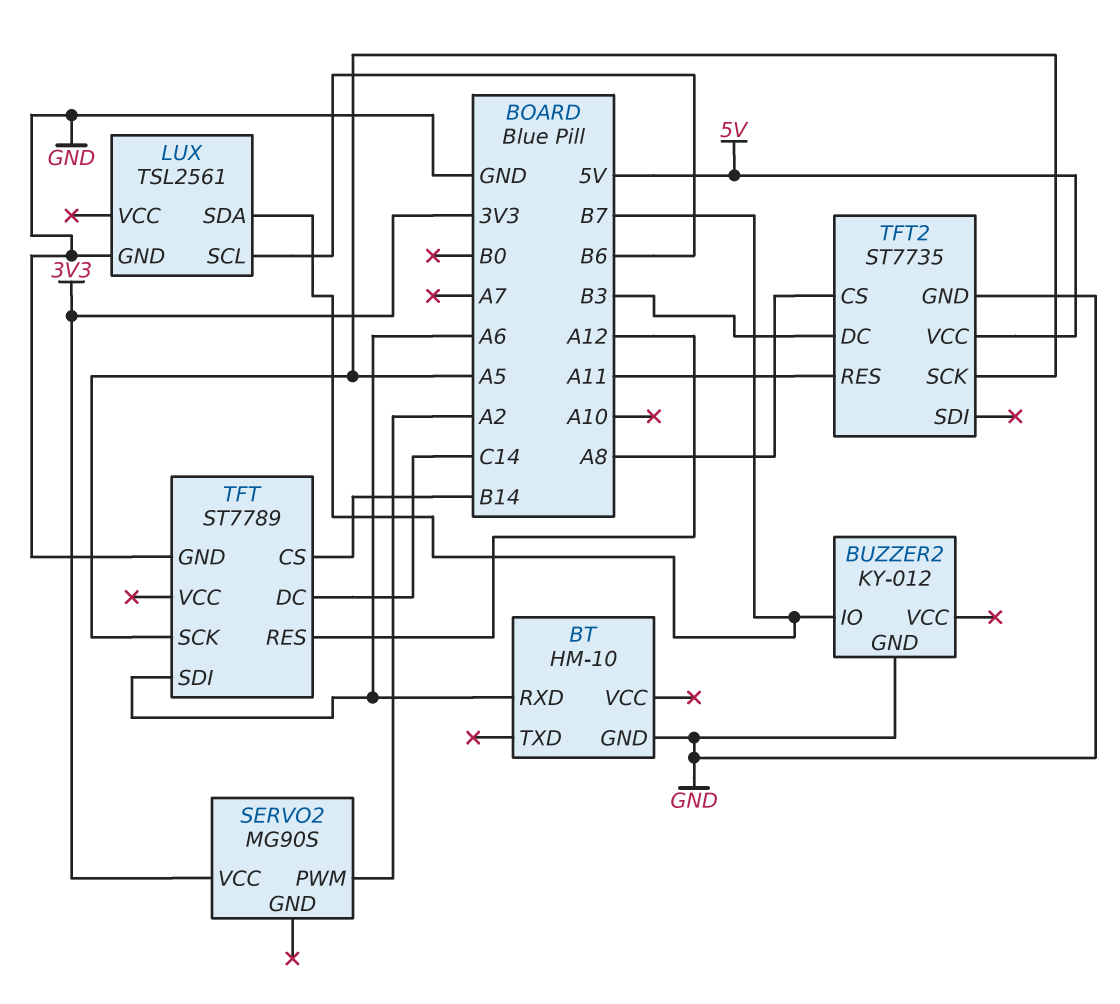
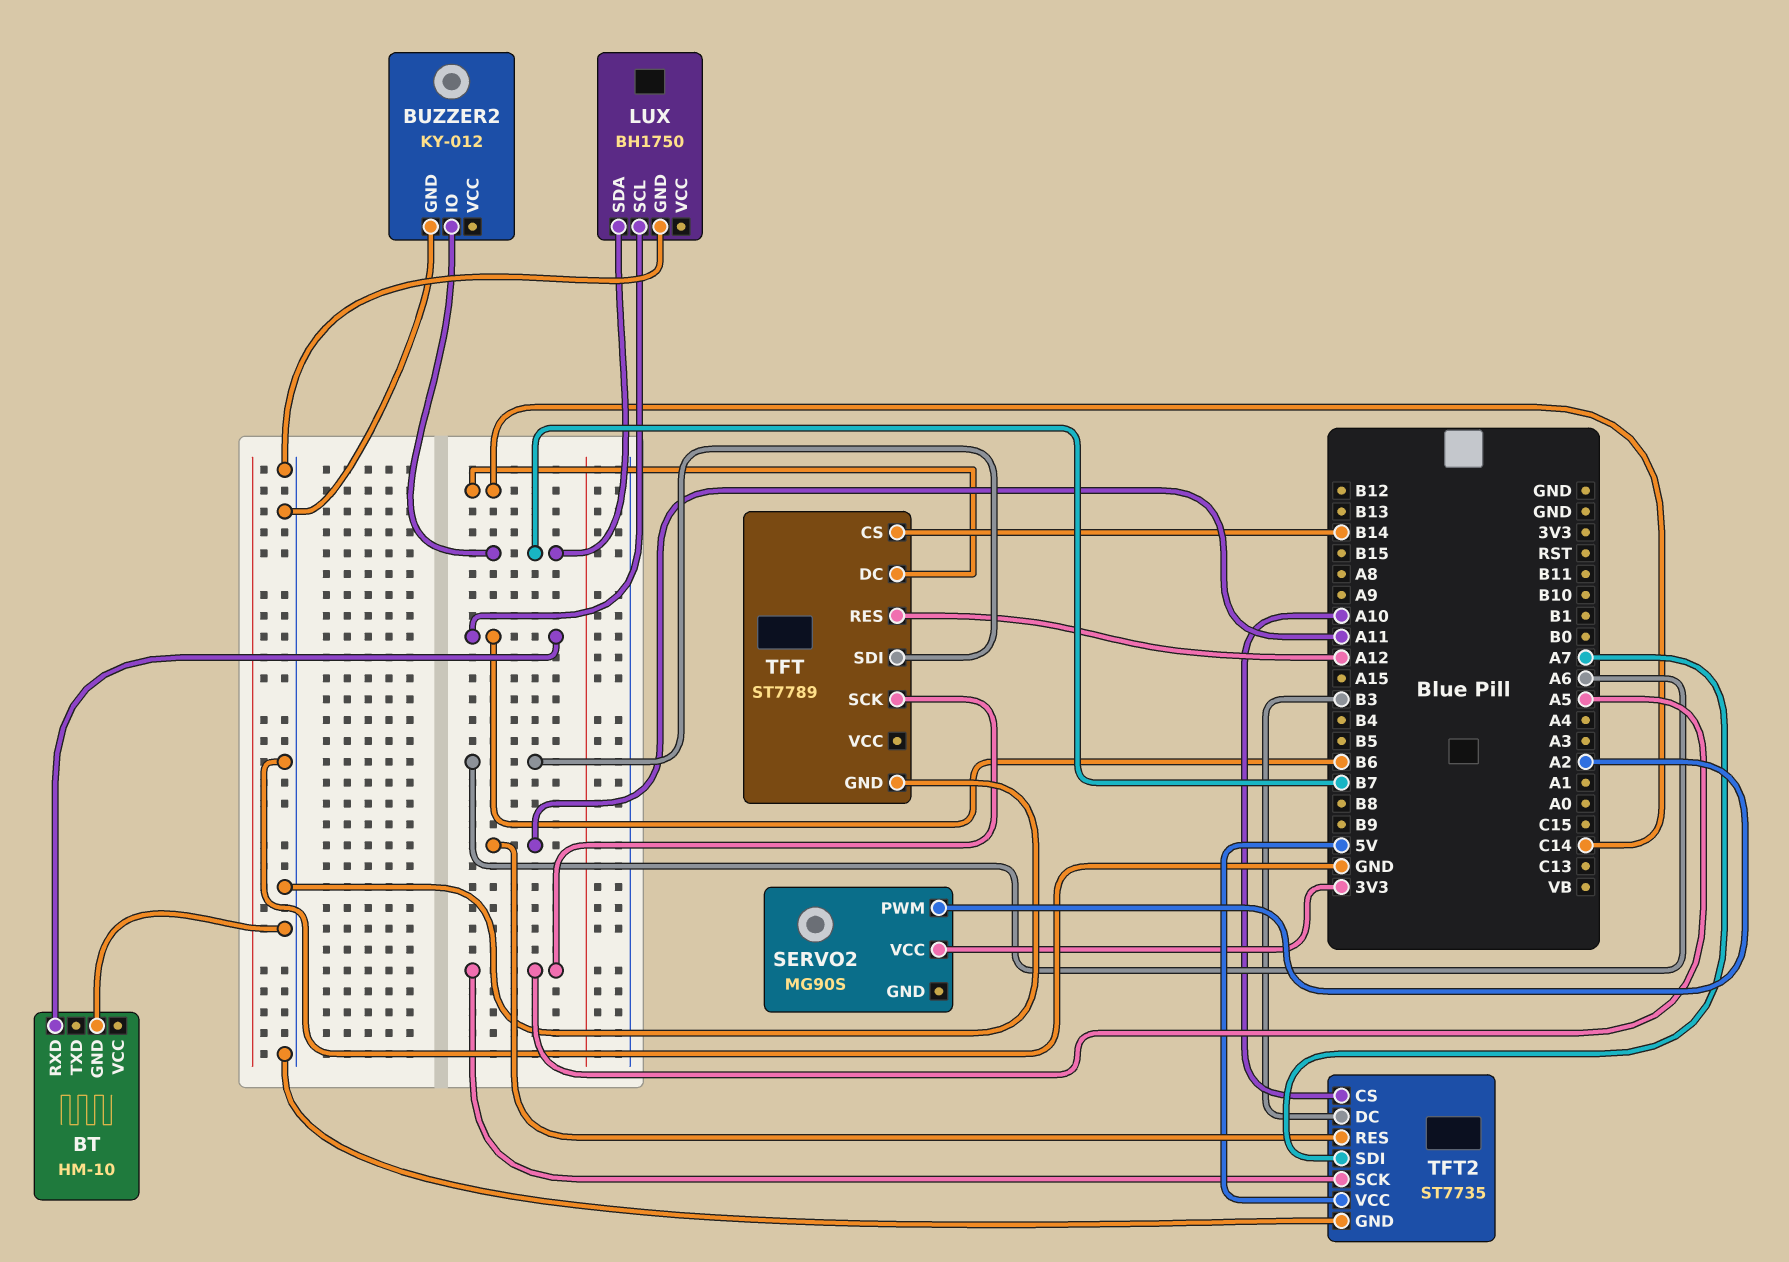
BT pin RXD: A6 -> B6
LUX: TSL2561 -> BH1750
TFT2 pin CS: A8 -> A10
TFT2 pin SDI: none -> A7

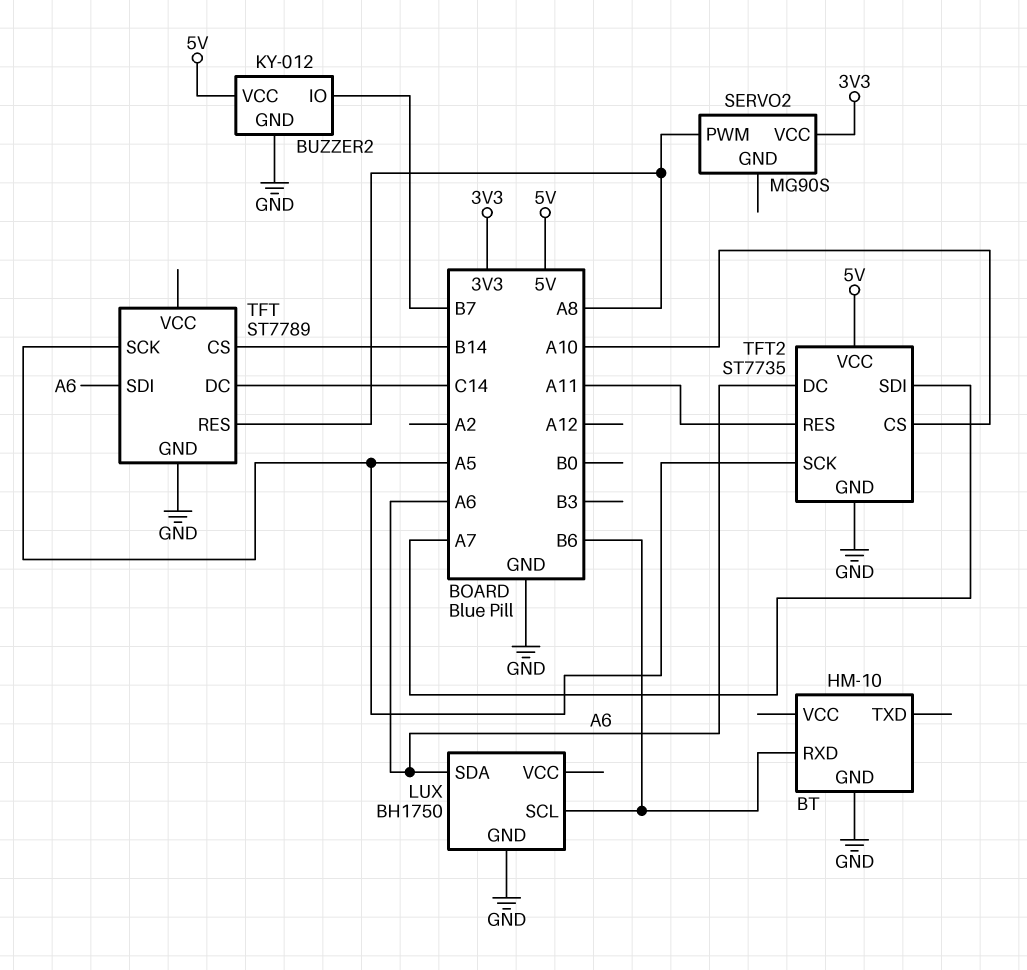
BUZZER2 pin VCC: none -> 5V
LUX pin SDA: B7 -> A6
SERVO2 pin PWM: A2 -> A8
TFT pin RES: A12 -> A8
TFT2 pin DC: B3 -> A6

